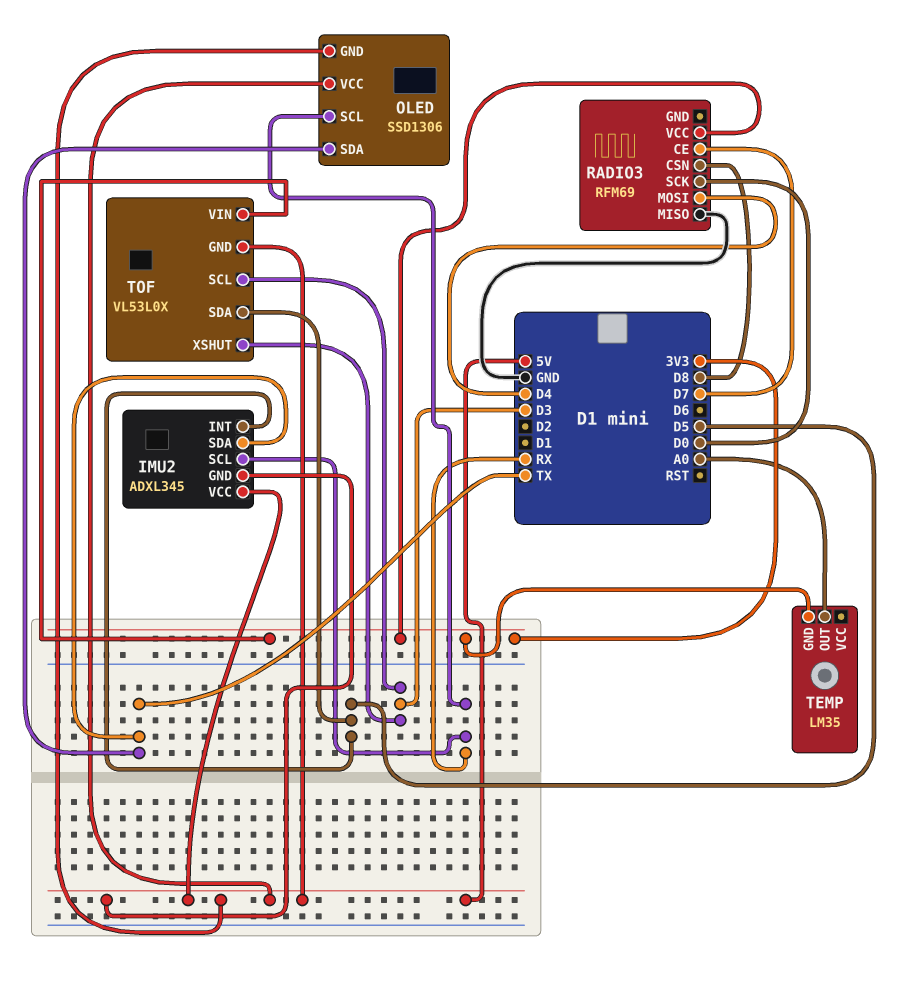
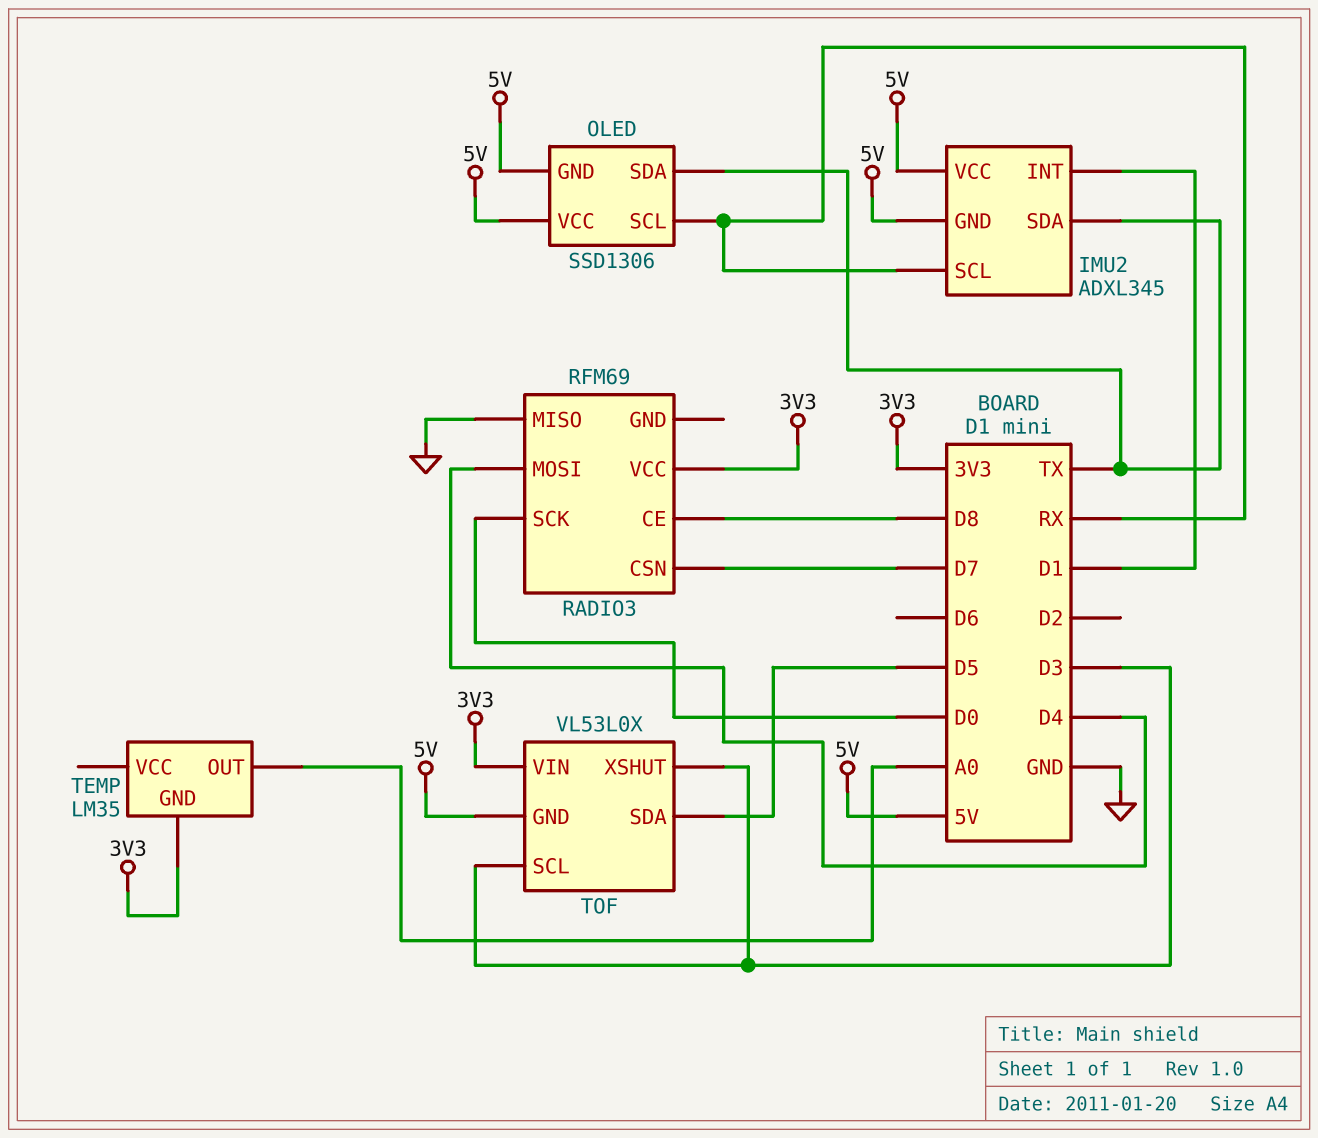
IMU2 pin INT: D5 -> D1
RADIO3 pin CE: D7 -> D8
RADIO3 pin CSN: D8 -> D7

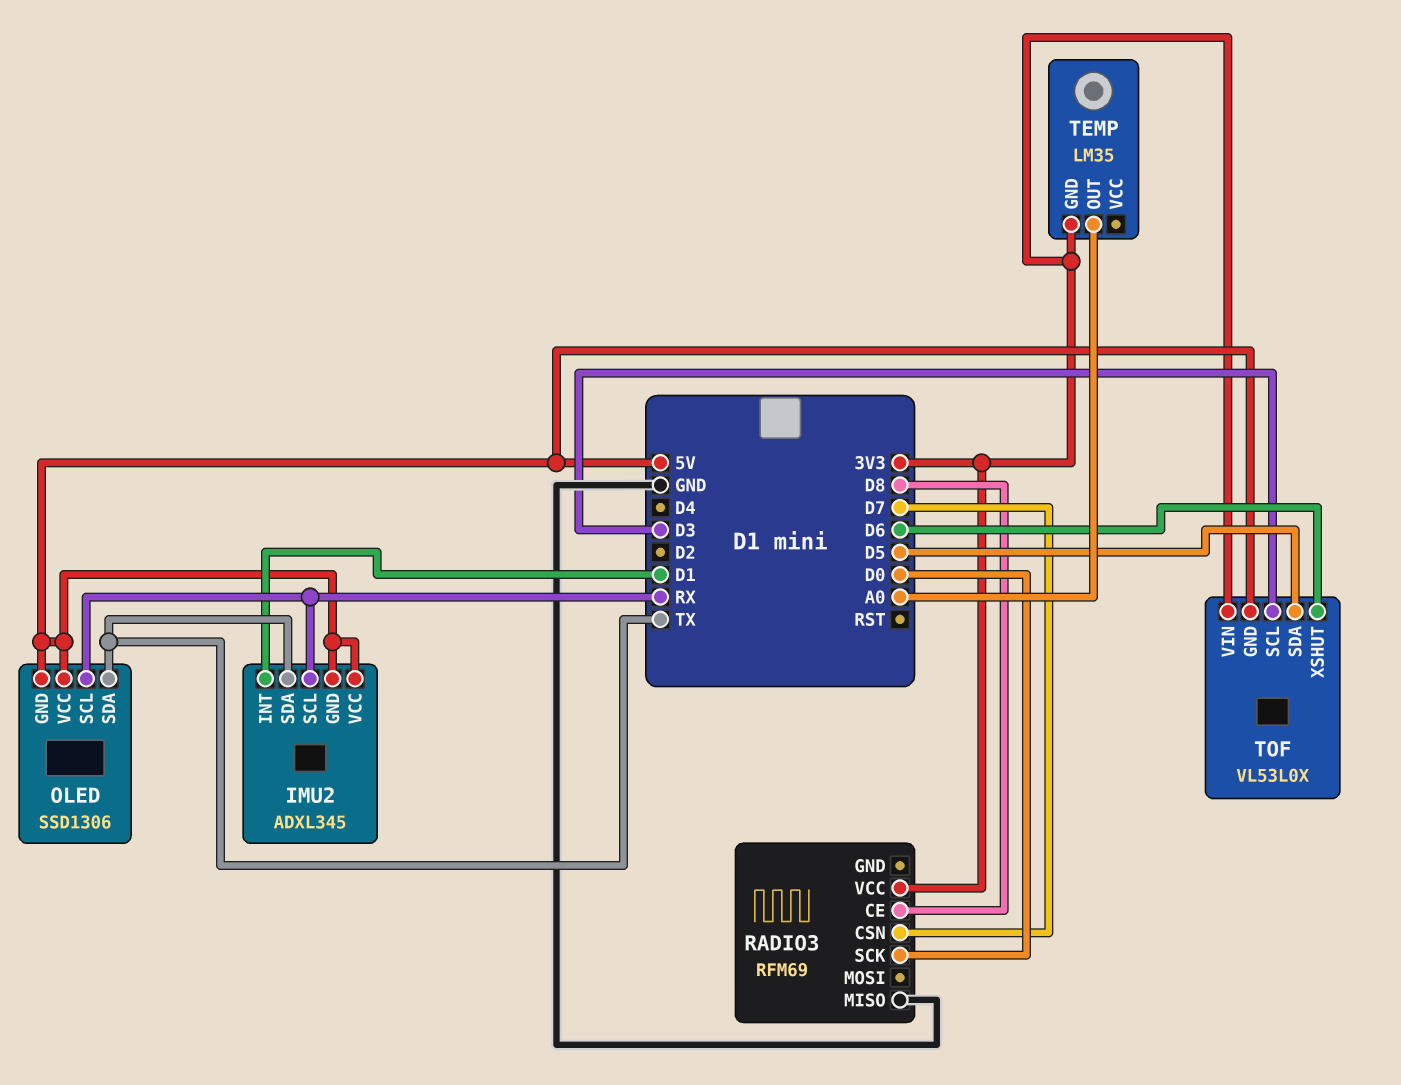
RADIO3 pin MOSI: D4 -> none
TOF pin XSHUT: D3 -> D6

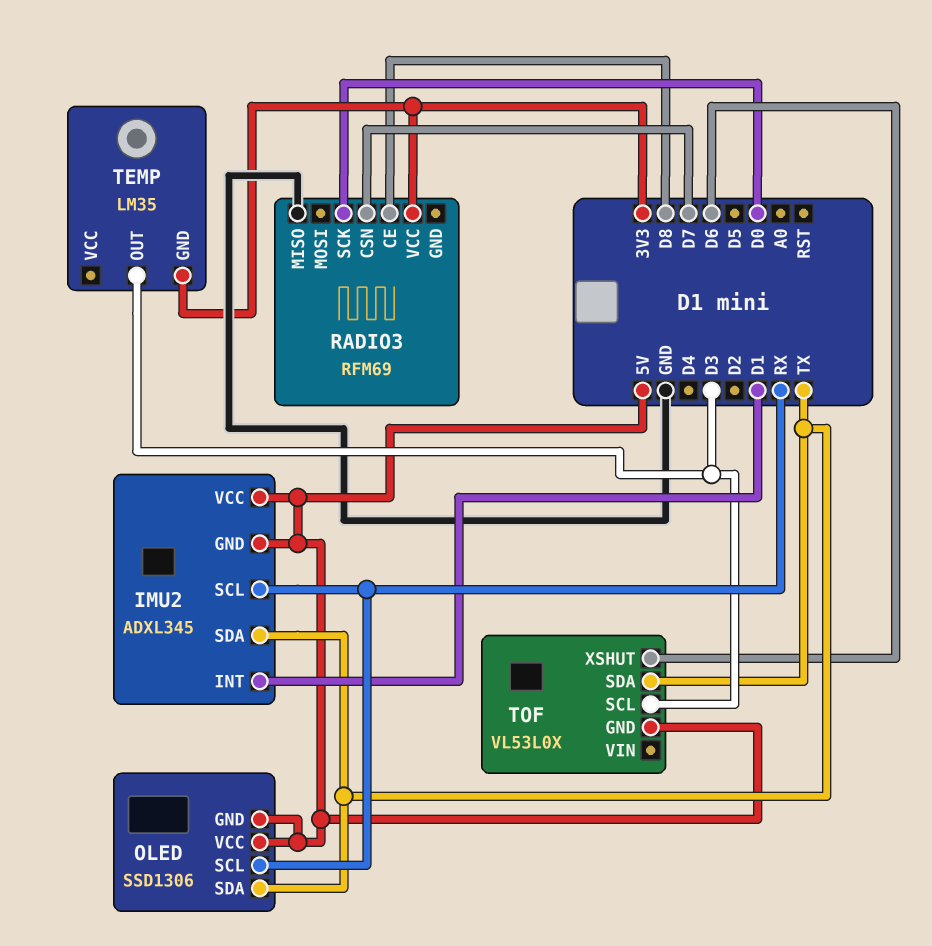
TEMP pin OUT: A0 -> D3
TOF pin SDA: D5 -> TX
TOF pin VIN: 3V3 -> none

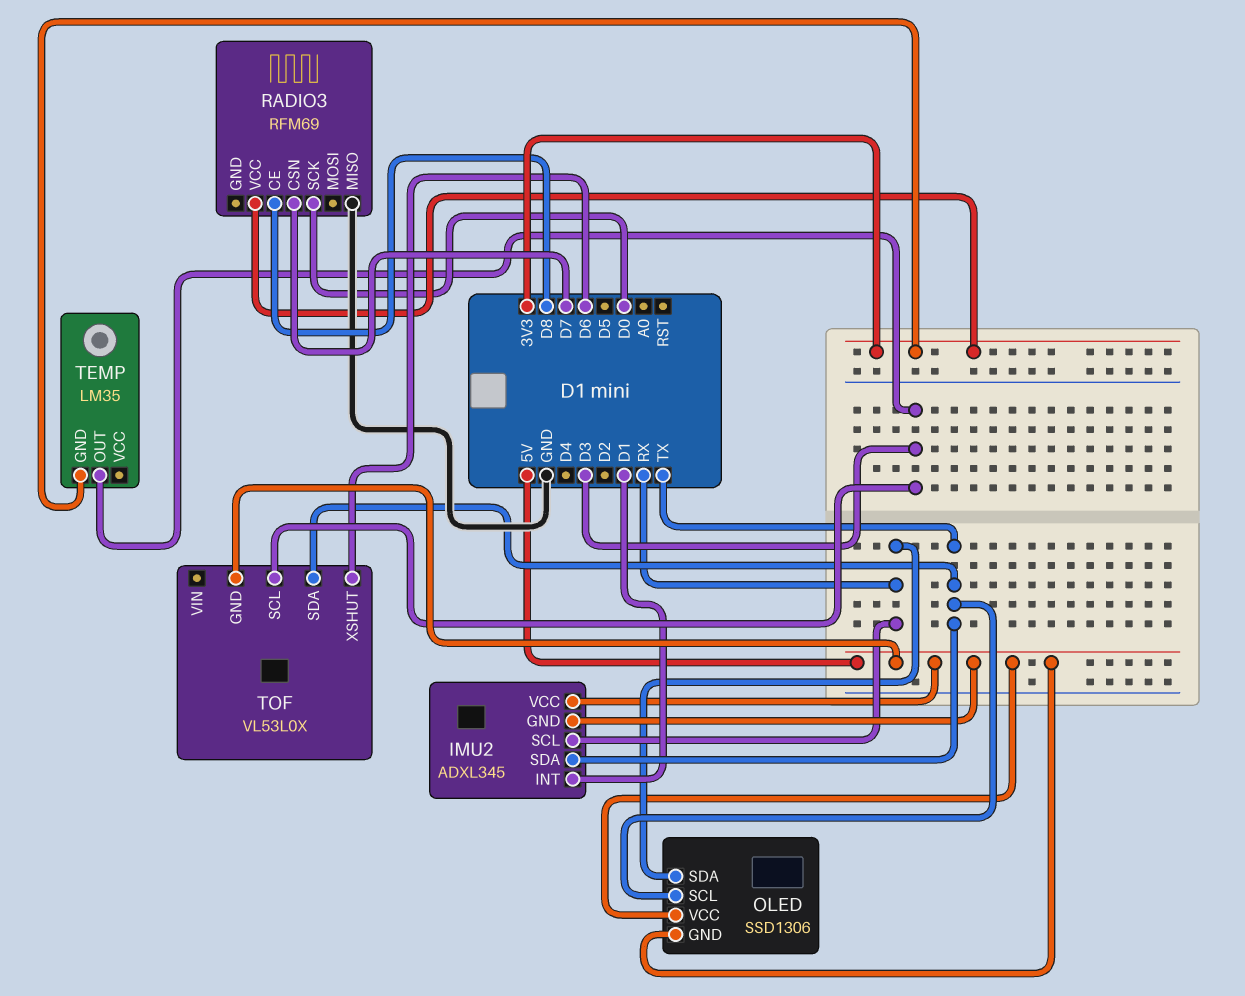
OLED pin SCL: RX -> TX
OLED pin SDA: TX -> RX

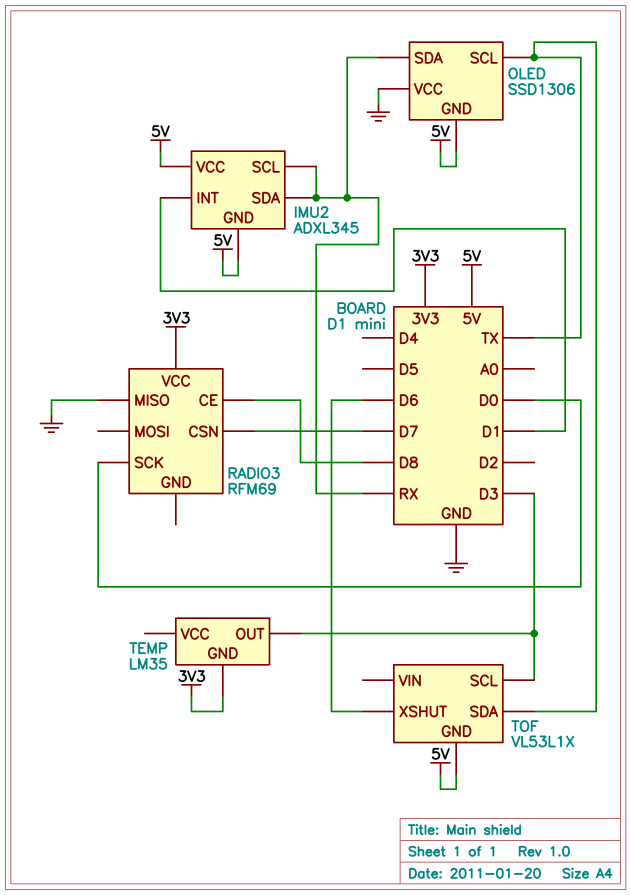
IMU2 pin SDA: TX -> RX
OLED pin VCC: 5V -> GND
TOF: VL53L0X -> VL53L1X

